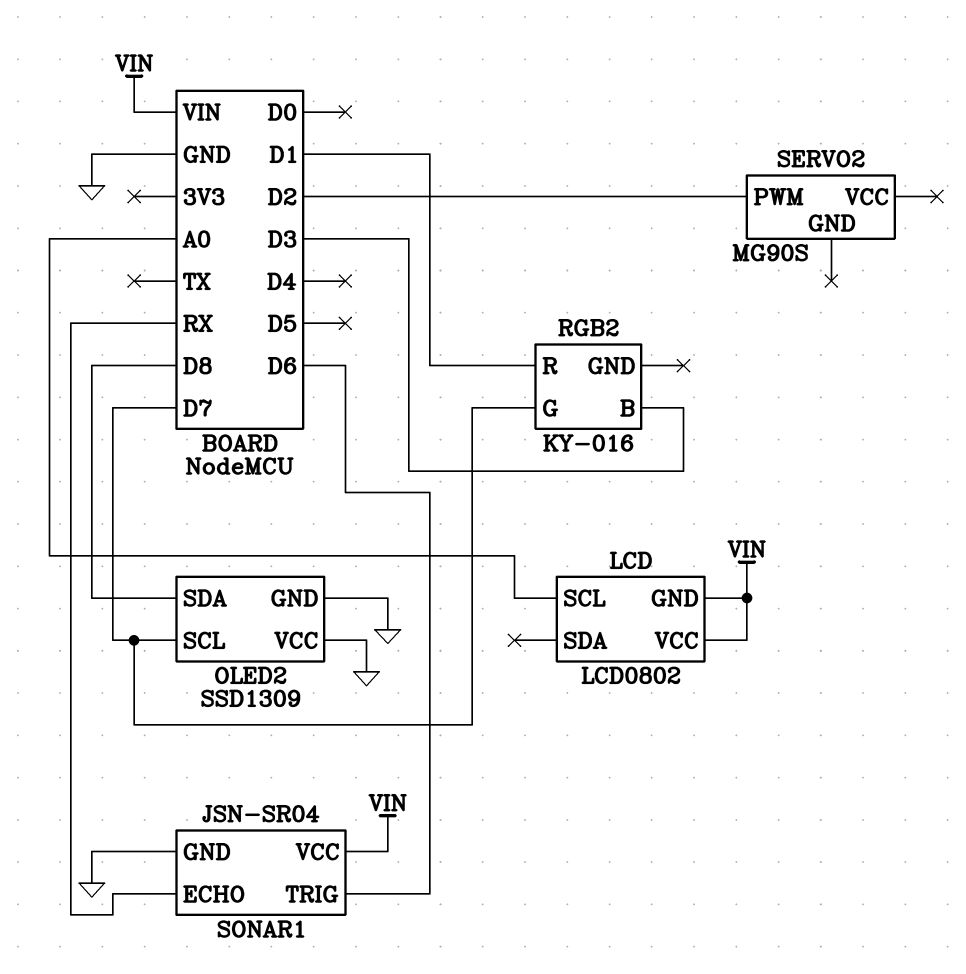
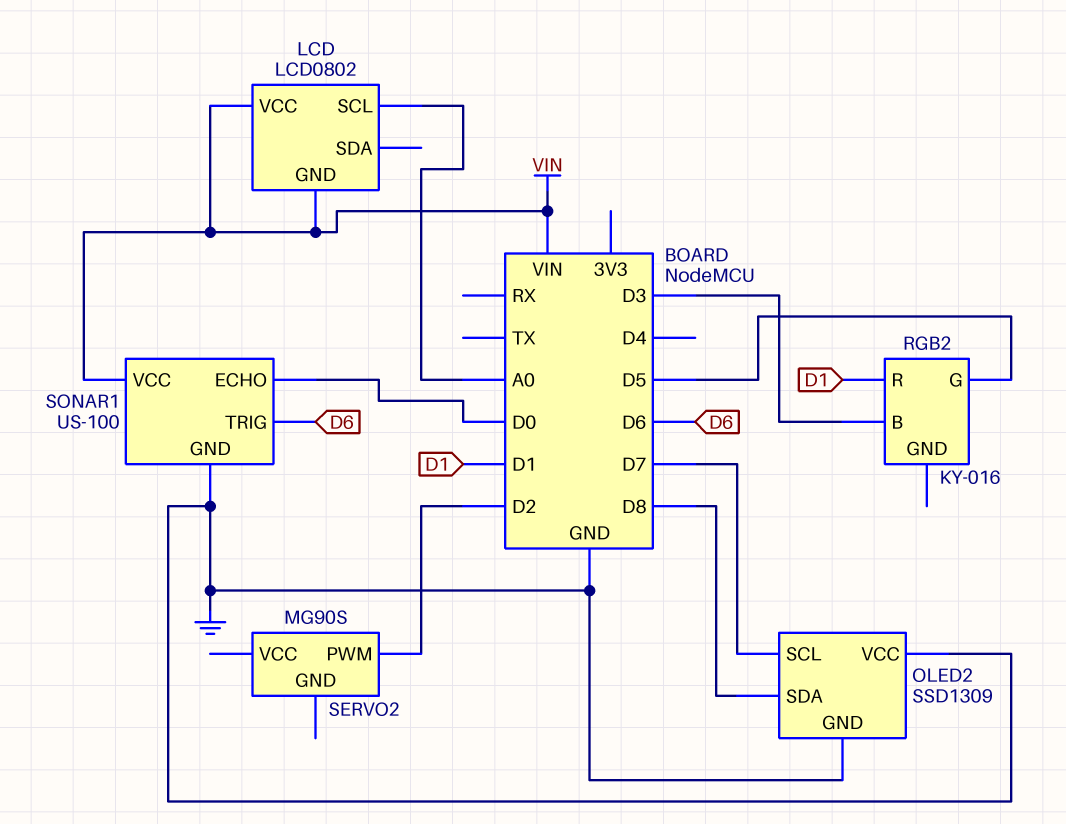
RGB2 pin G: D7 -> D5
SONAR1: JSN-SR04 -> US-100
SONAR1 pin ECHO: RX -> D0

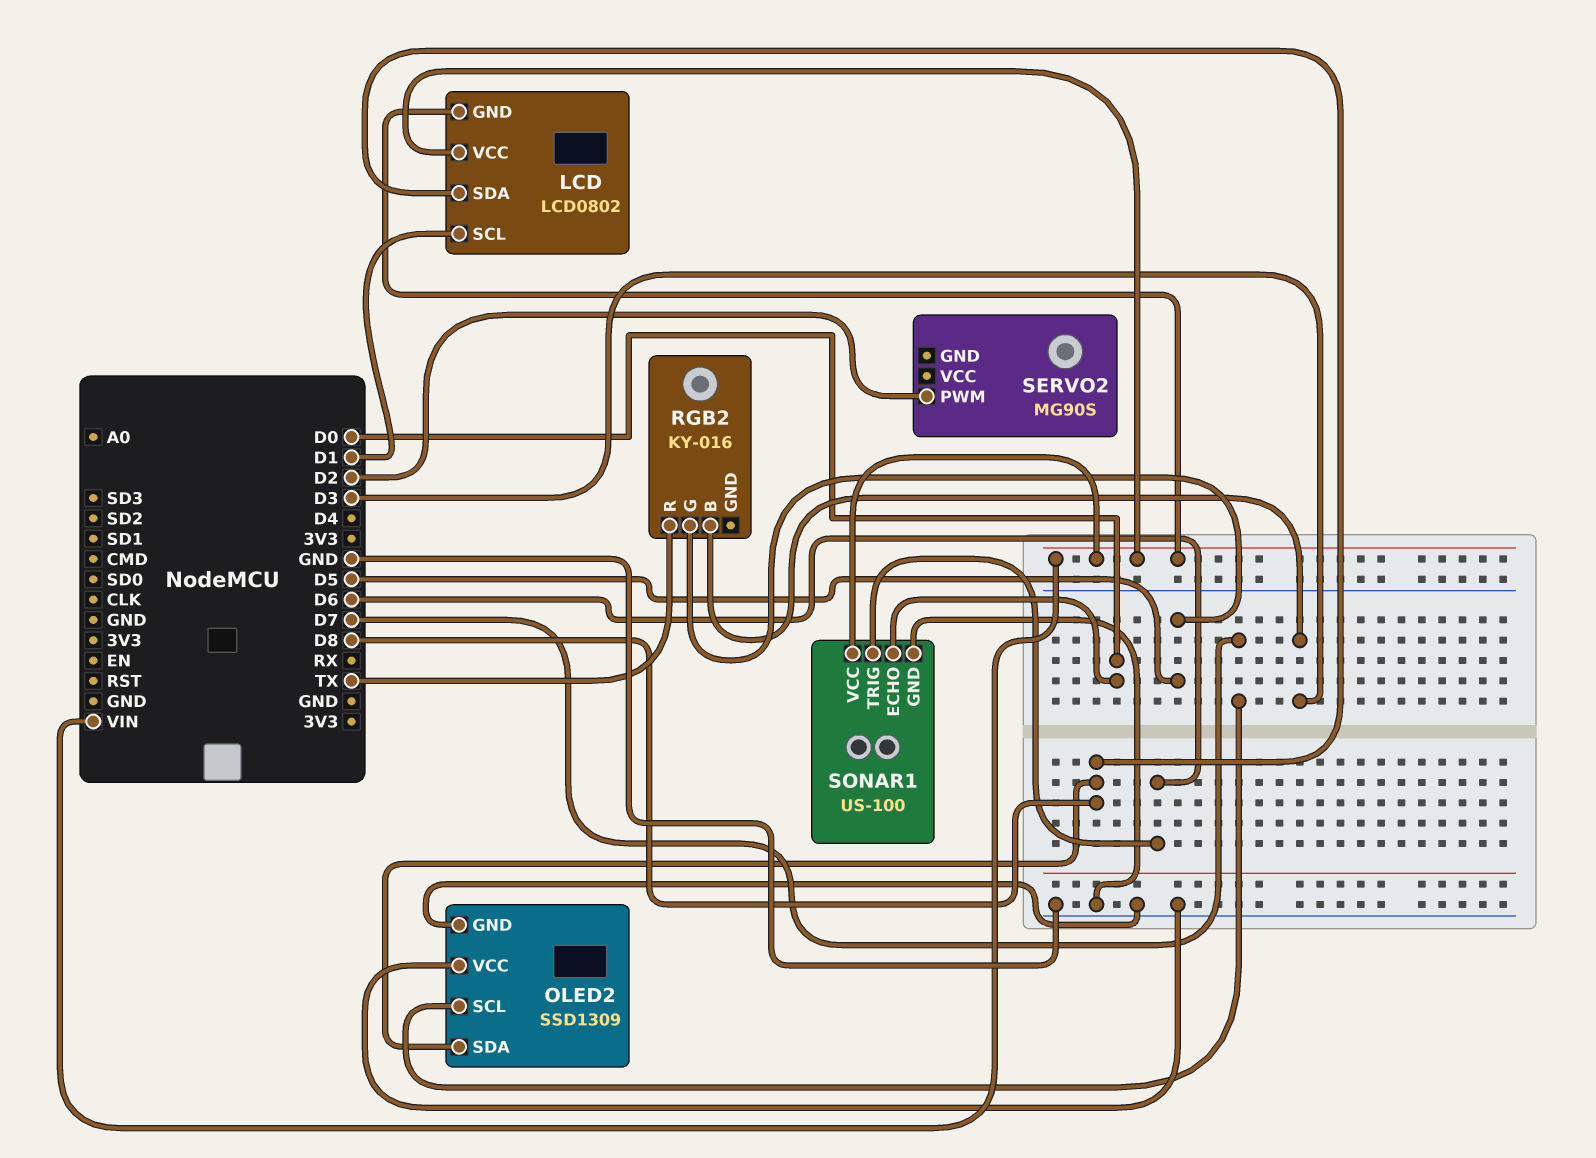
LCD pin SCL: A0 -> D1
LCD pin SDA: none -> D8
RGB2 pin R: D1 -> TX

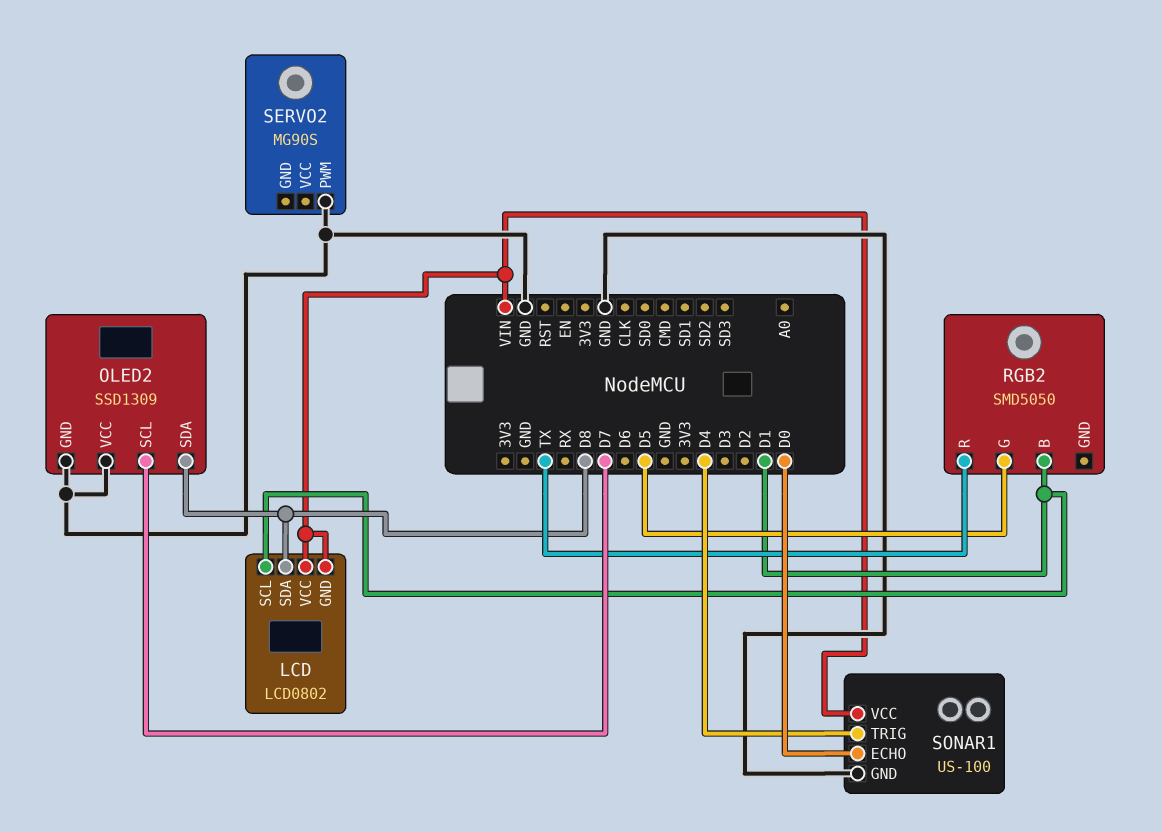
RGB2: KY-016 -> SMD5050
RGB2 pin B: D3 -> D1
SERVO2 pin PWM: D2 -> GND
SONAR1 pin TRIG: D6 -> D4

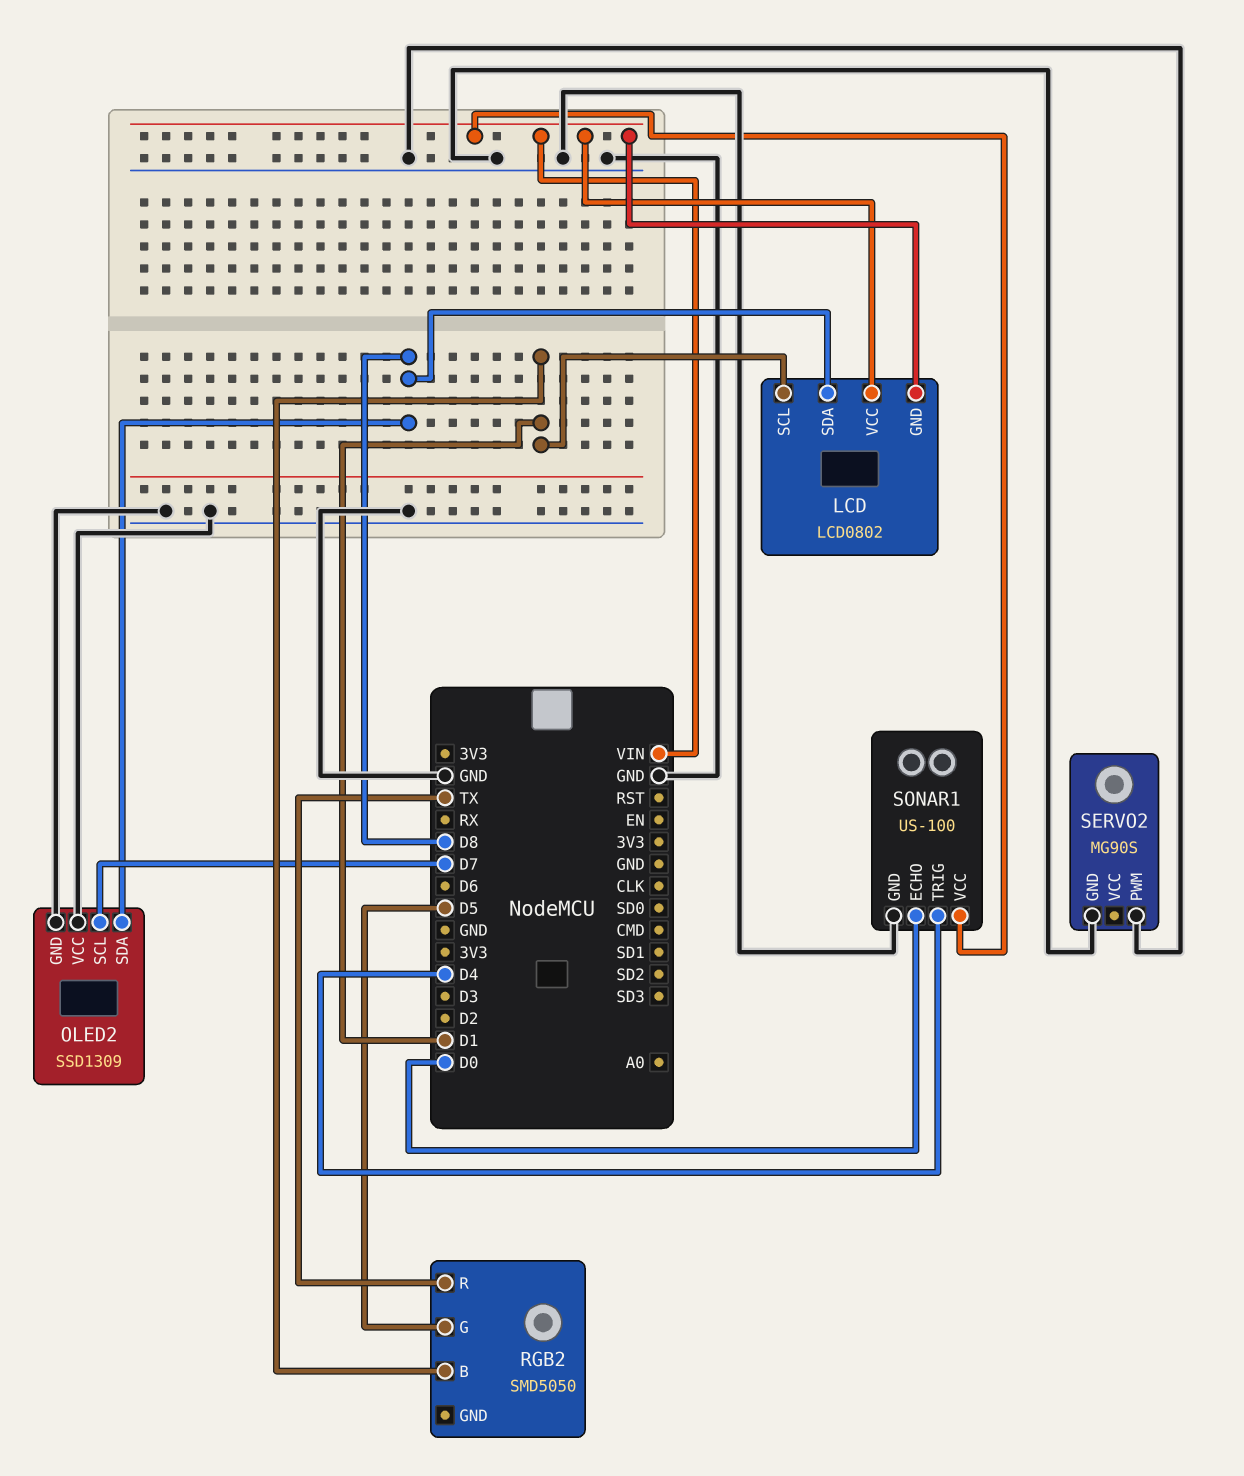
SERVO2 pin GND: none -> GND

